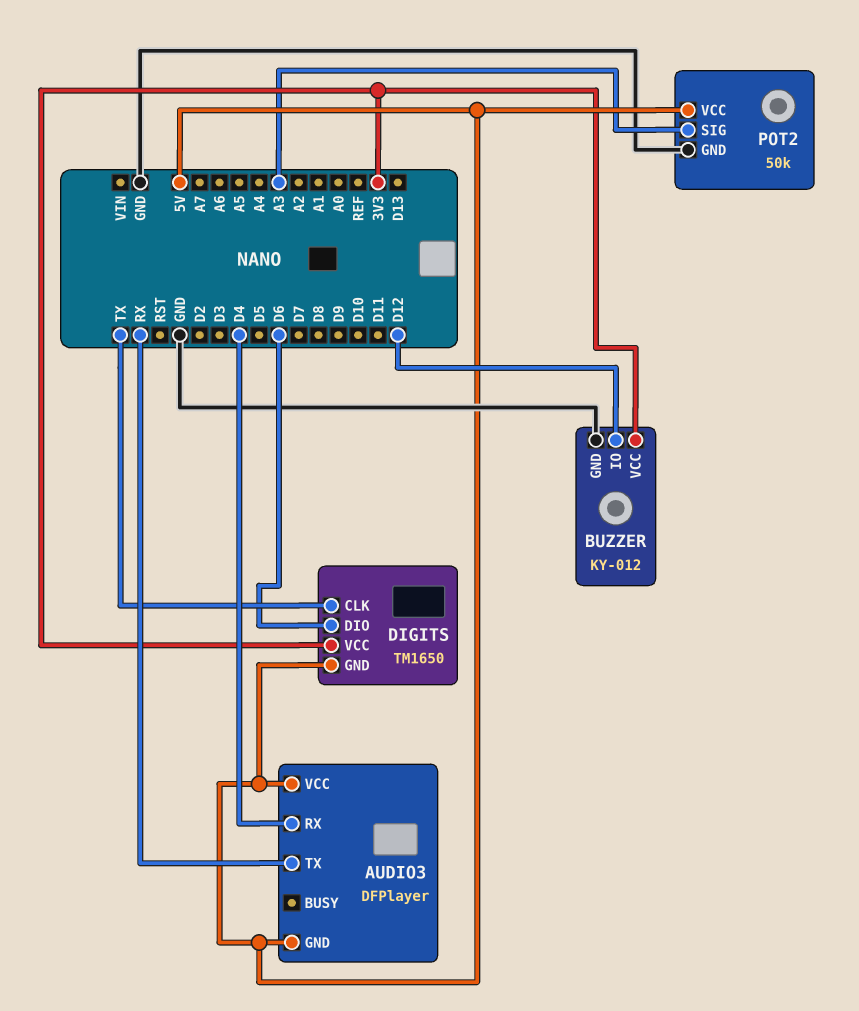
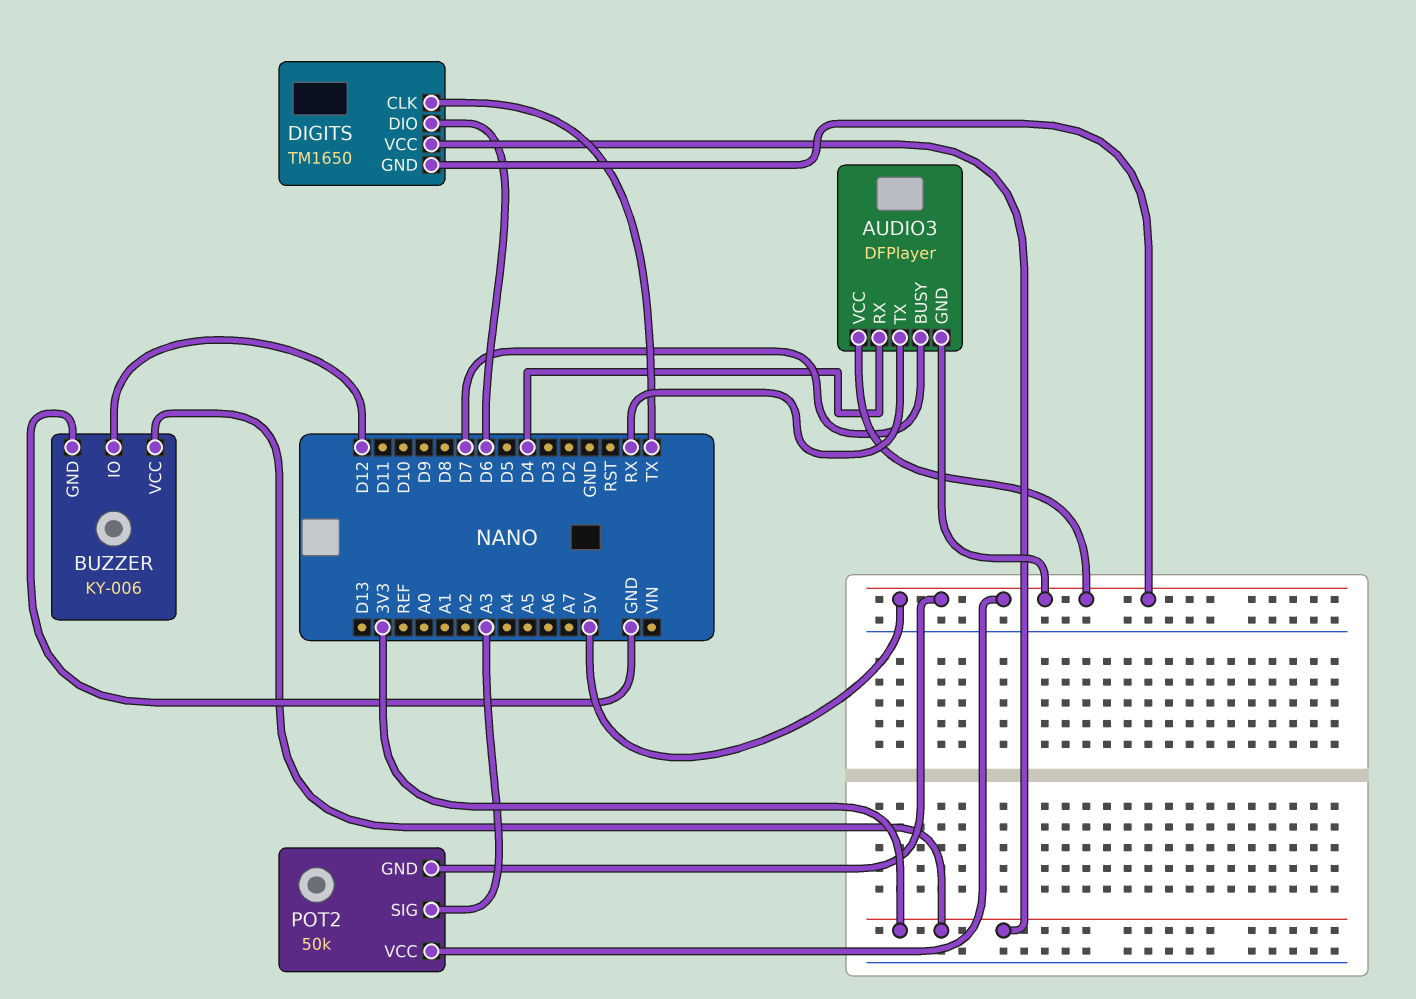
AUDIO3 pin BUSY: none -> D7
BUZZER: KY-012 -> KY-006
POT2 pin GND: GND -> 5V

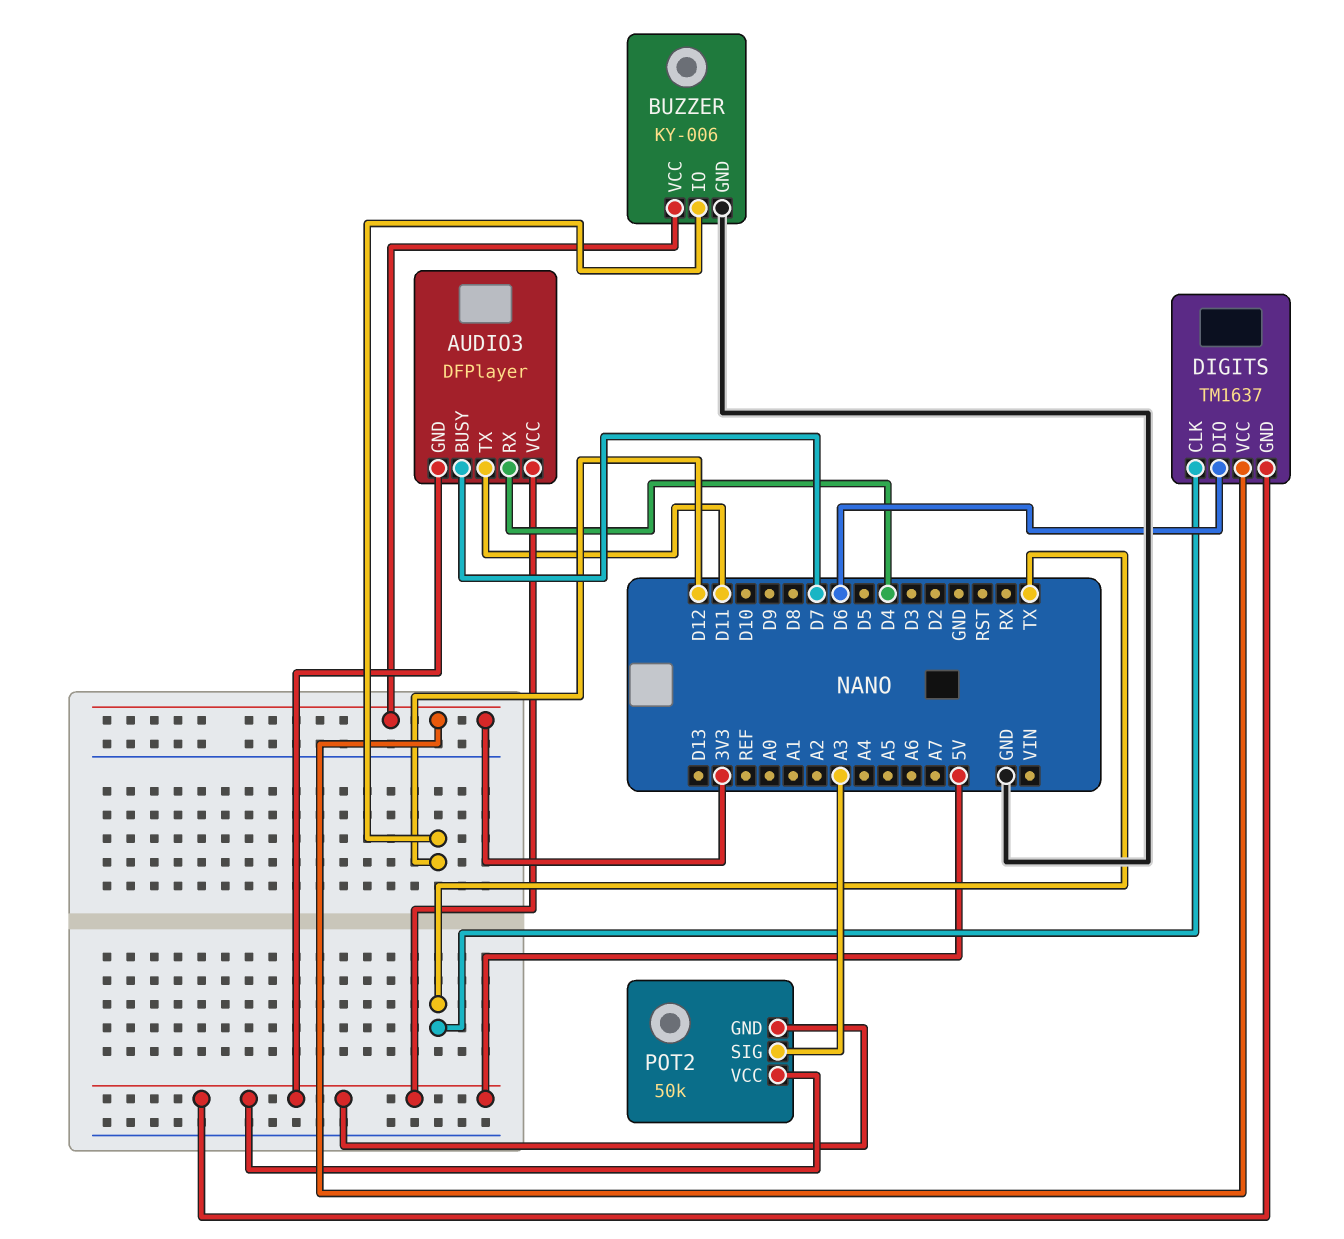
AUDIO3 pin TX: RX -> D11
DIGITS: TM1650 -> TM1637

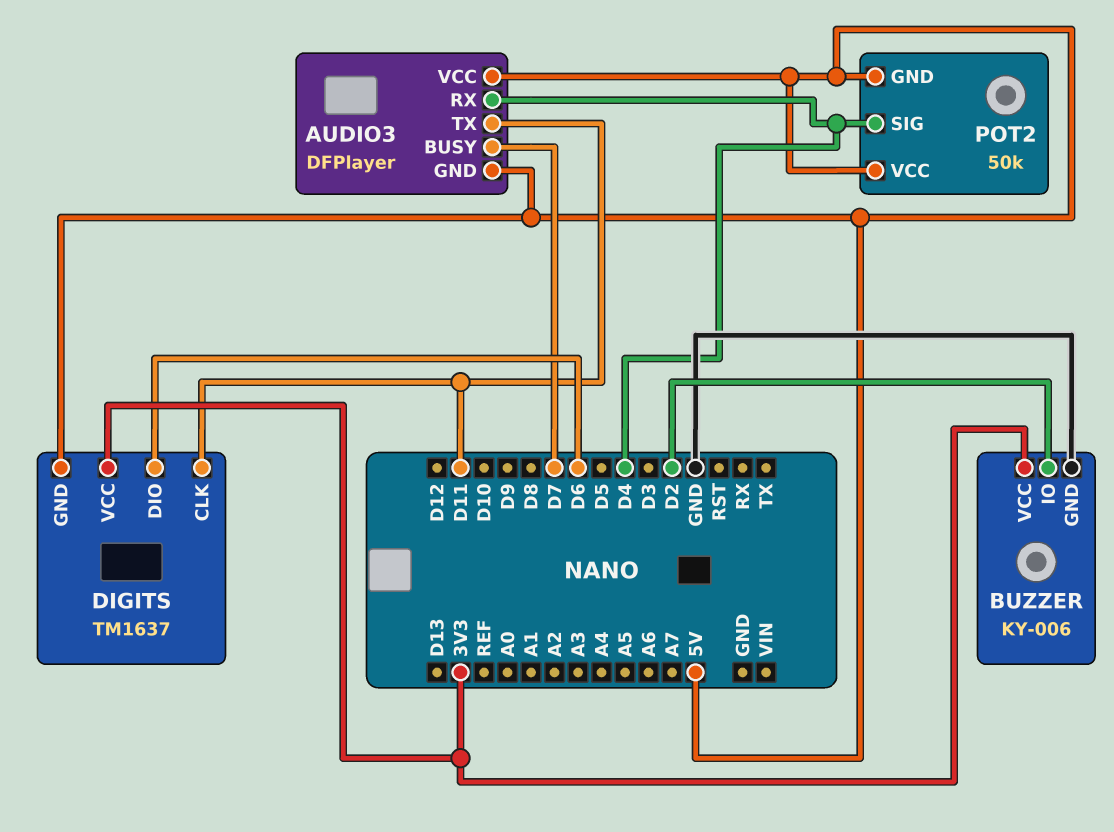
BUZZER pin IO: D12 -> D2
DIGITS pin CLK: TX -> D11
POT2 pin SIG: A3 -> D4

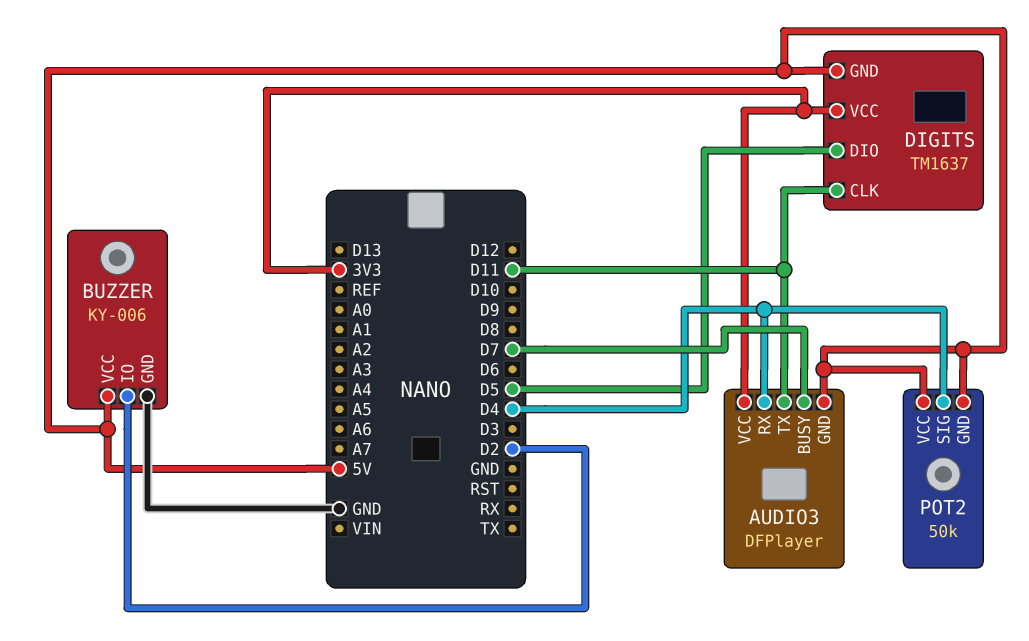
AUDIO3 pin VCC: 5V -> 3V3
BUZZER pin VCC: 3V3 -> 5V
DIGITS pin DIO: D6 -> D5

